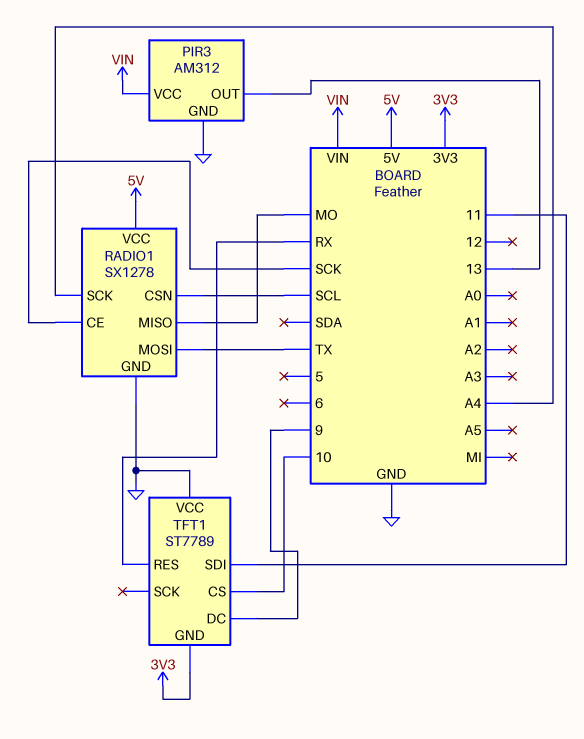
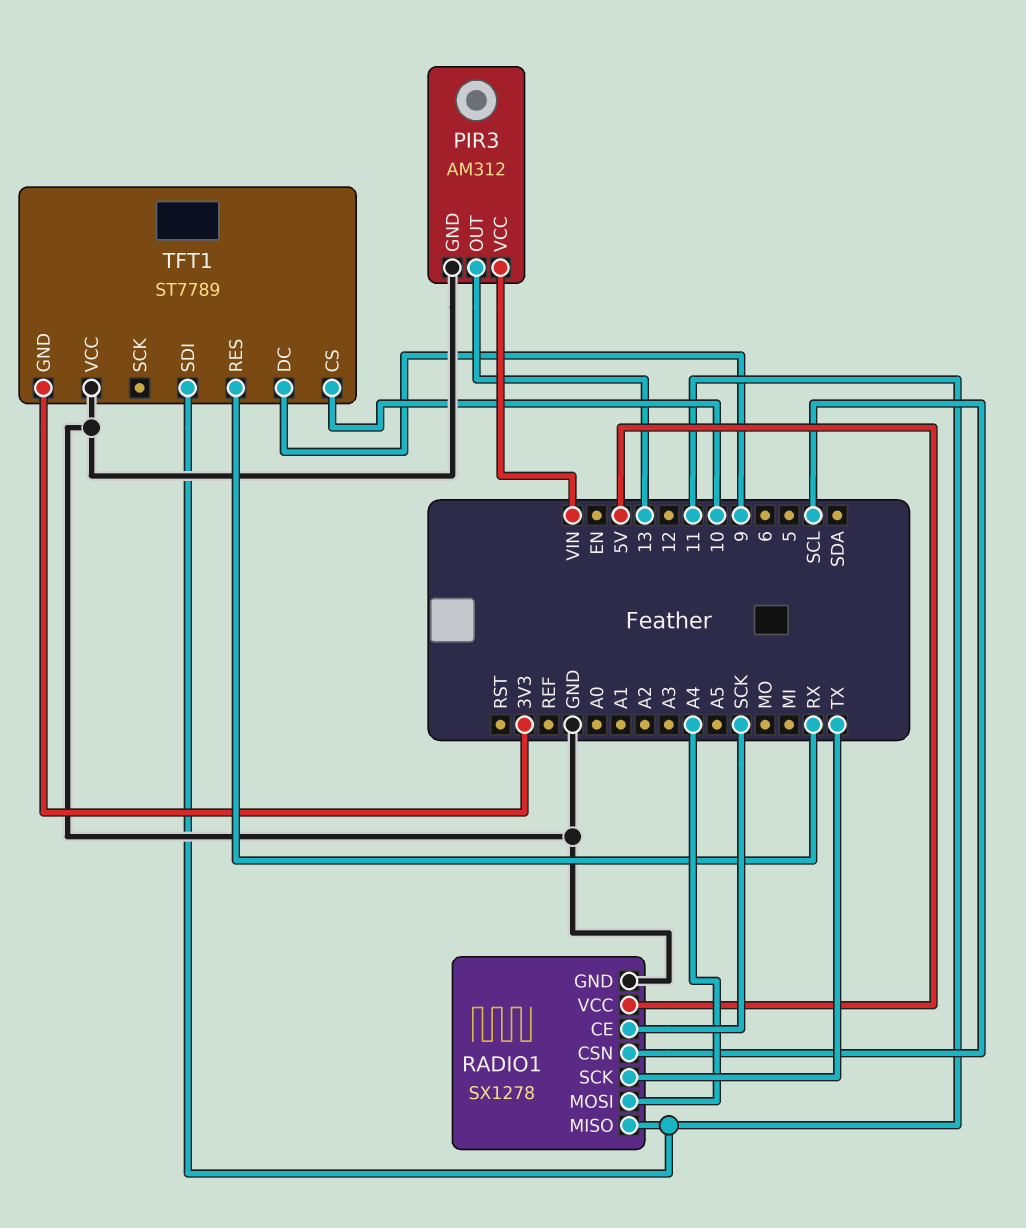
RADIO1 pin MISO: MO -> 11
RADIO1 pin MOSI: TX -> A4
RADIO1 pin SCK: A4 -> TX

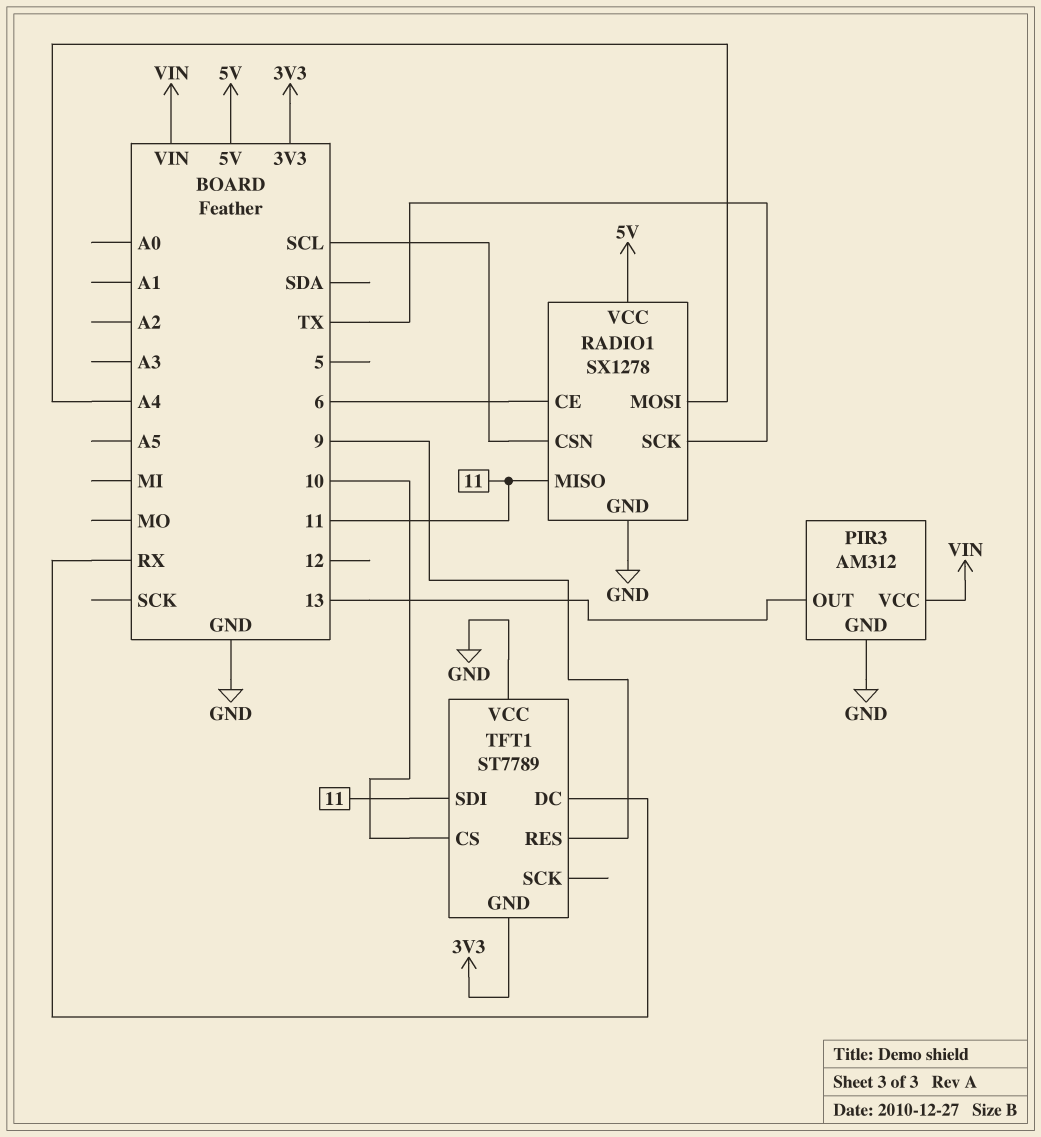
RADIO1 pin CE: SCK -> 6
TFT1 pin DC: 9 -> RX
TFT1 pin RES: RX -> 9

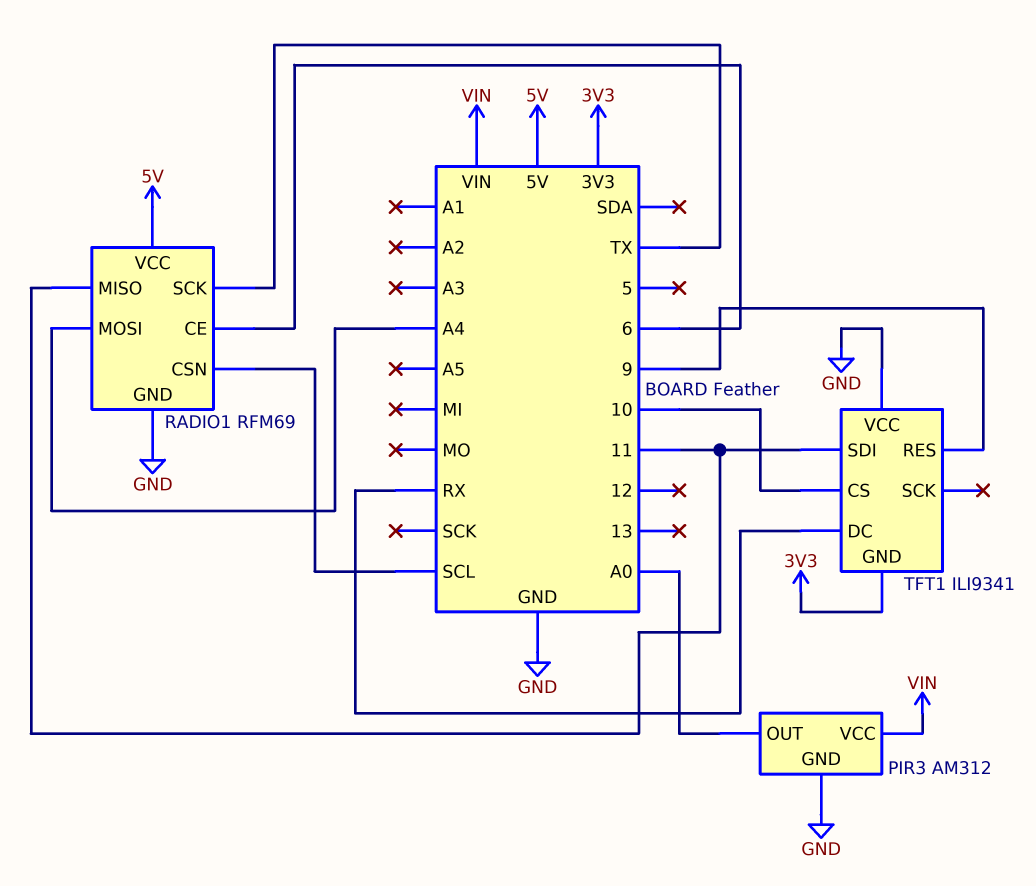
PIR3 pin OUT: 13 -> A0
RADIO1: SX1278 -> RFM69
TFT1: ST7789 -> ILI9341

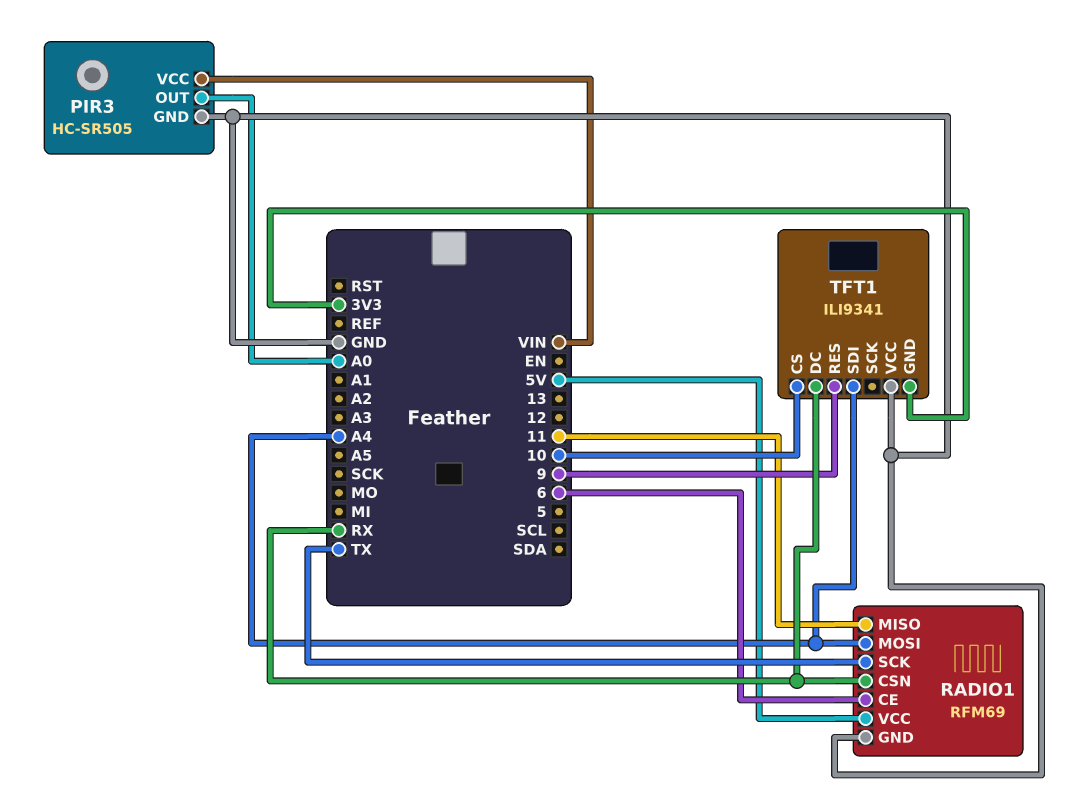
PIR3: AM312 -> HC-SR505
RADIO1 pin CSN: SCL -> RX
TFT1 pin SDI: 11 -> A4

